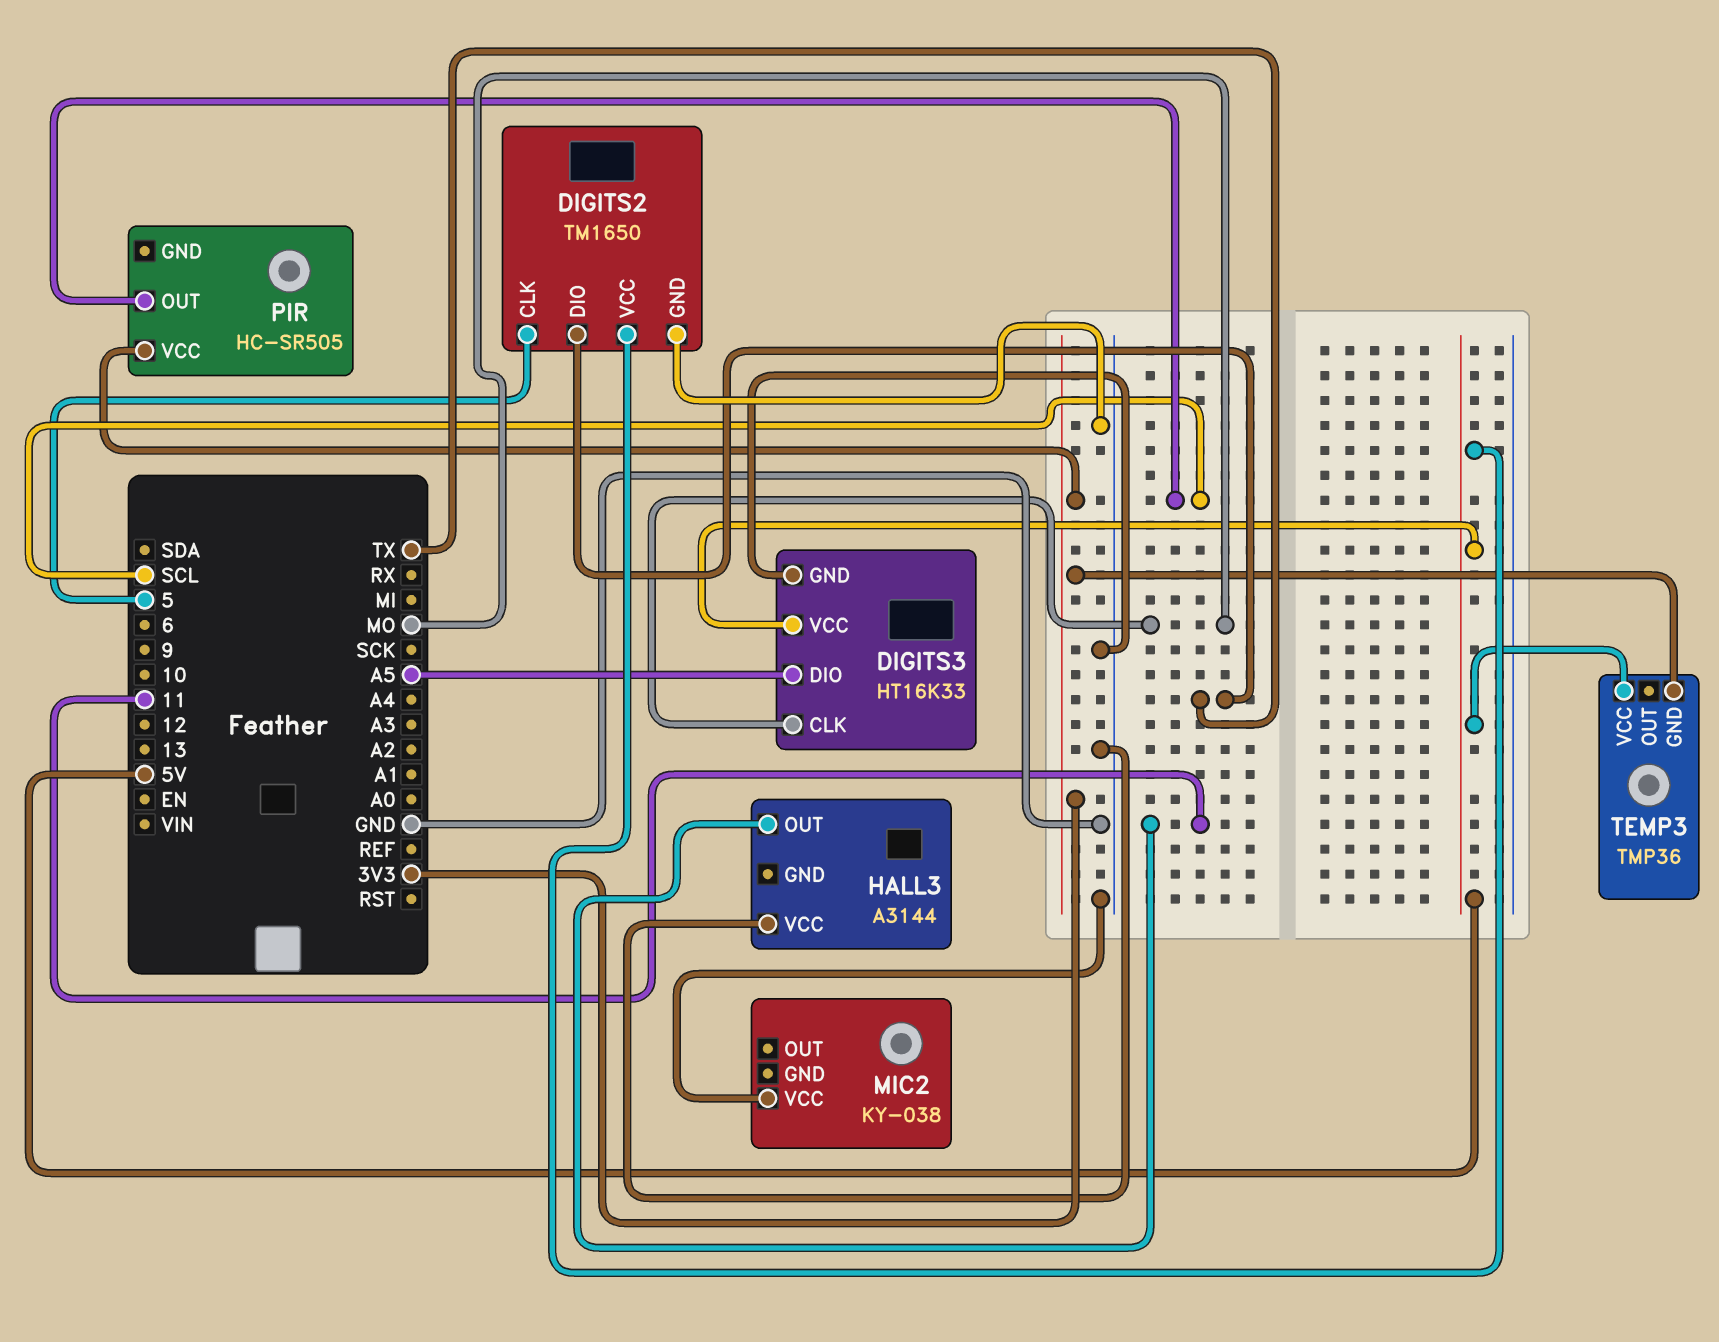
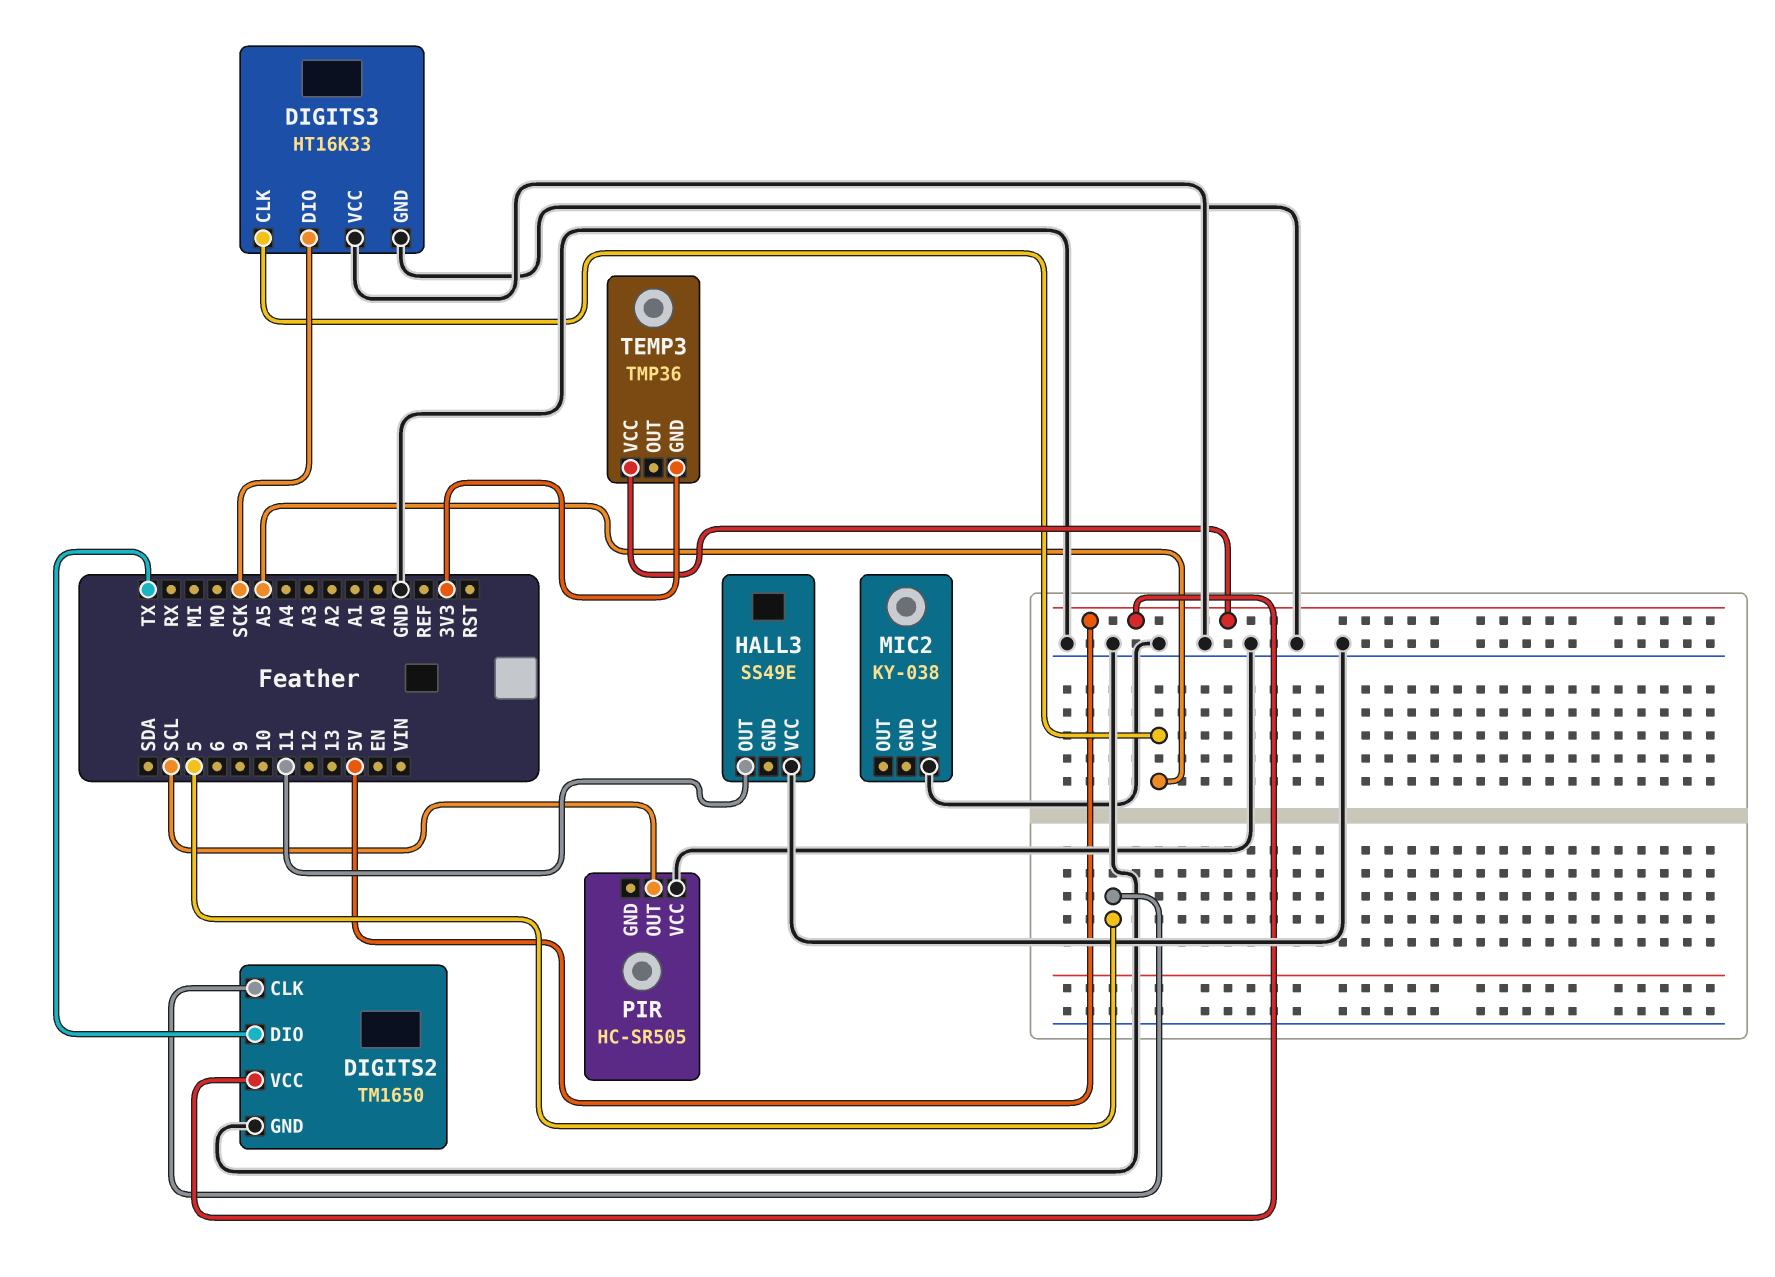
DIGITS3 pin CLK: MO -> A5
DIGITS3 pin DIO: A5 -> SCK
DIGITS3 pin VCC: 5V -> GND
HALL3: A3144 -> SS49E
PIR pin VCC: 3V3 -> GND

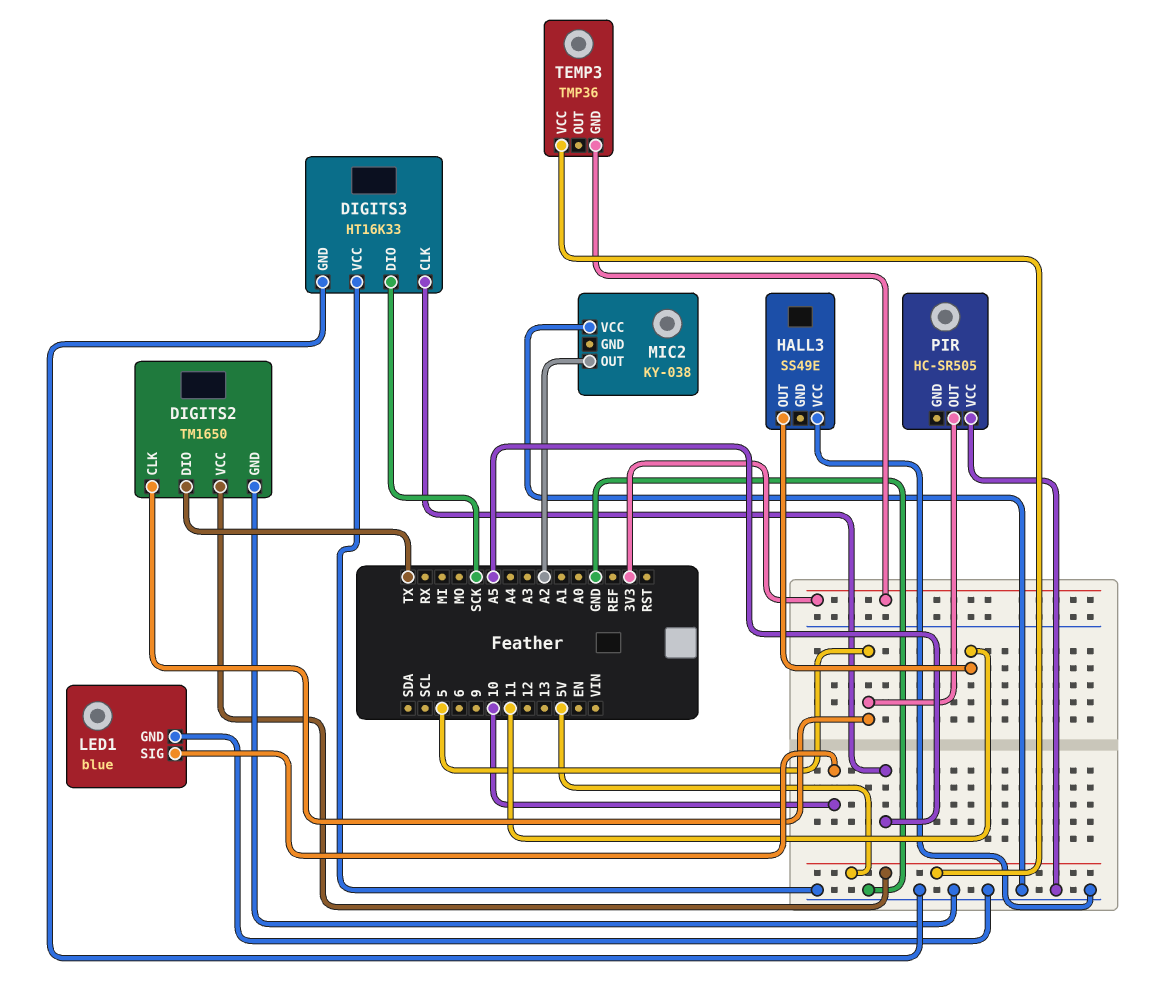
LED1: none -> blue
LED1 pin GND: none -> GND
LED1 pin SIG: none -> 10
MIC2 pin OUT: none -> A2
PIR pin OUT: SCL -> 5

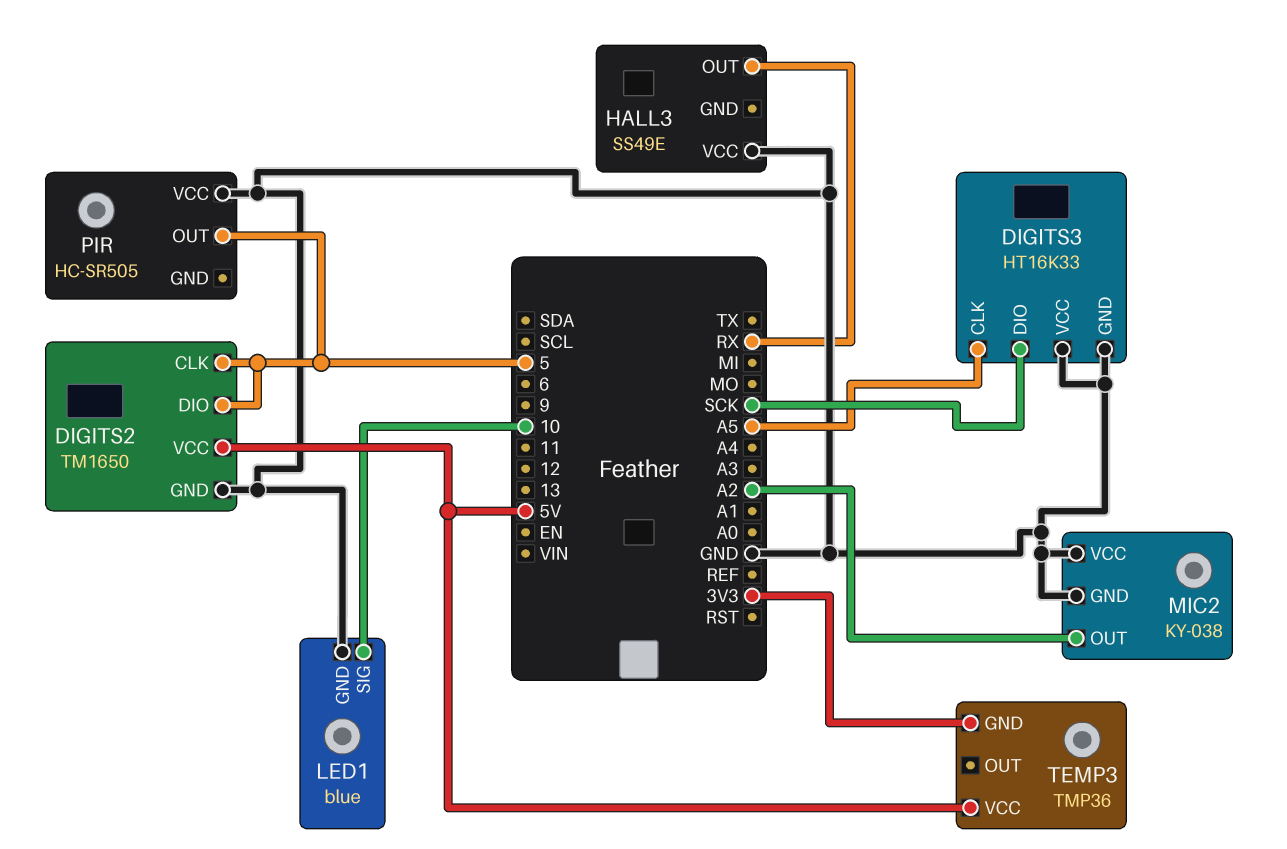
DIGITS2 pin DIO: TX -> 5
HALL3 pin OUT: 11 -> RX
MIC2 pin GND: none -> GND

